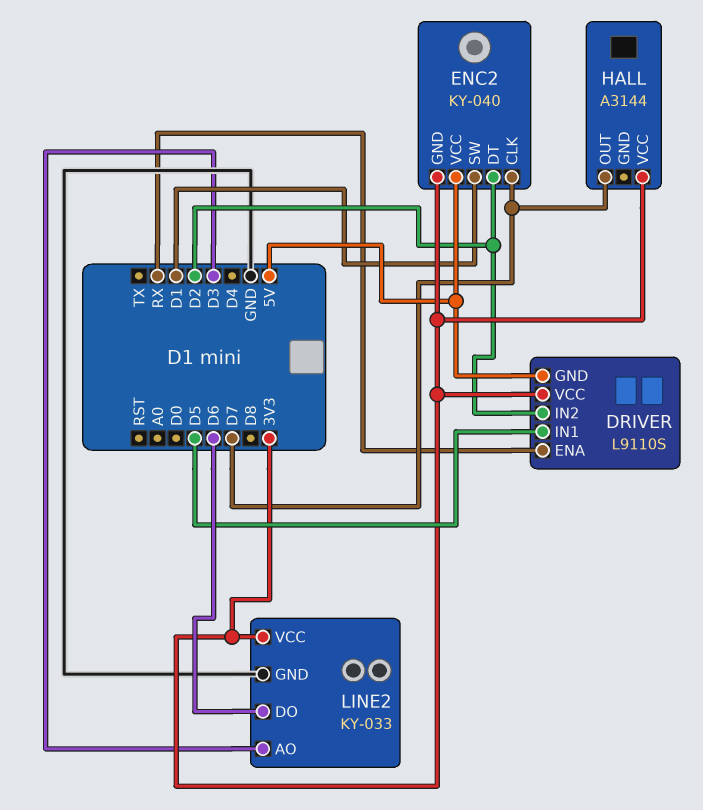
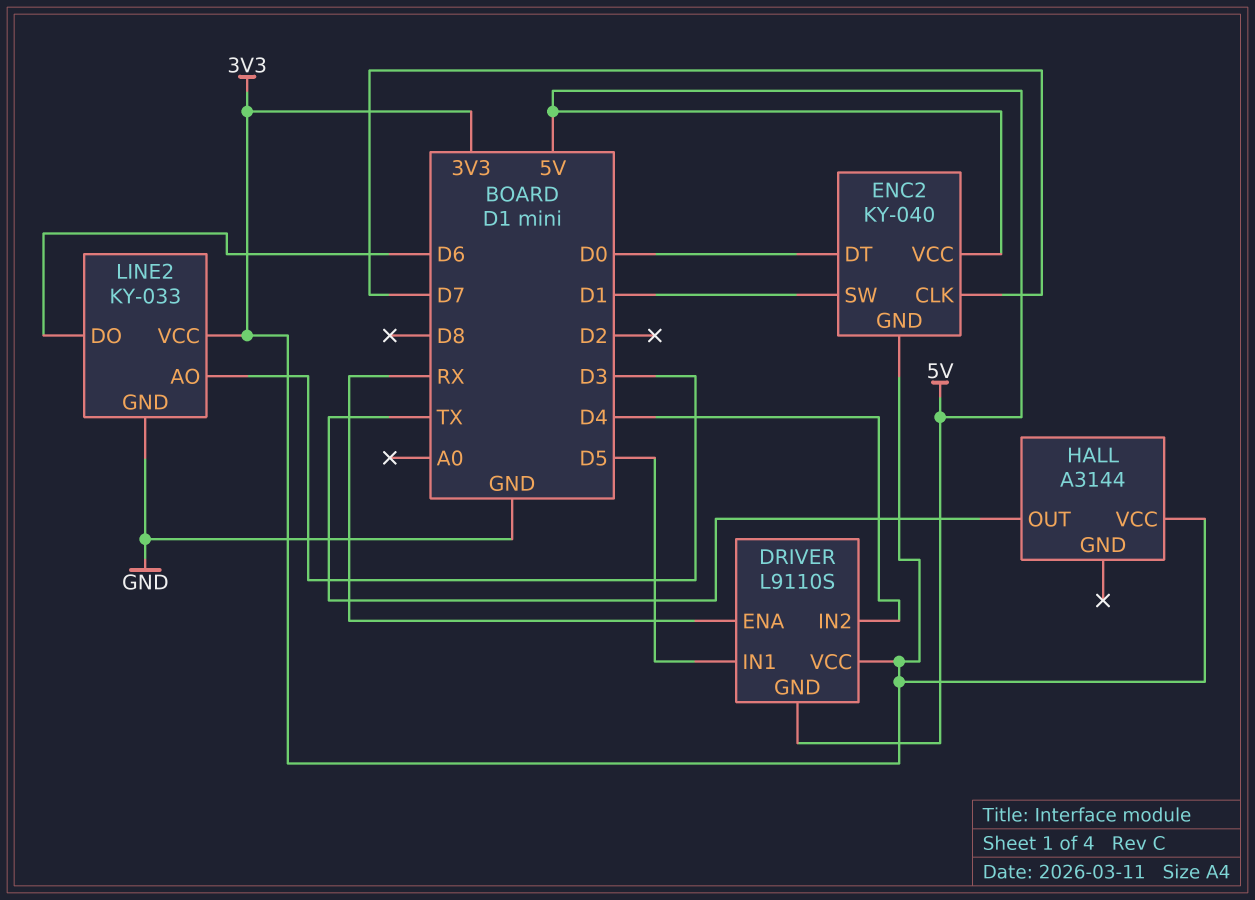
DRIVER pin IN2: D2 -> D4
ENC2 pin DT: D2 -> D0
HALL pin OUT: D7 -> TX

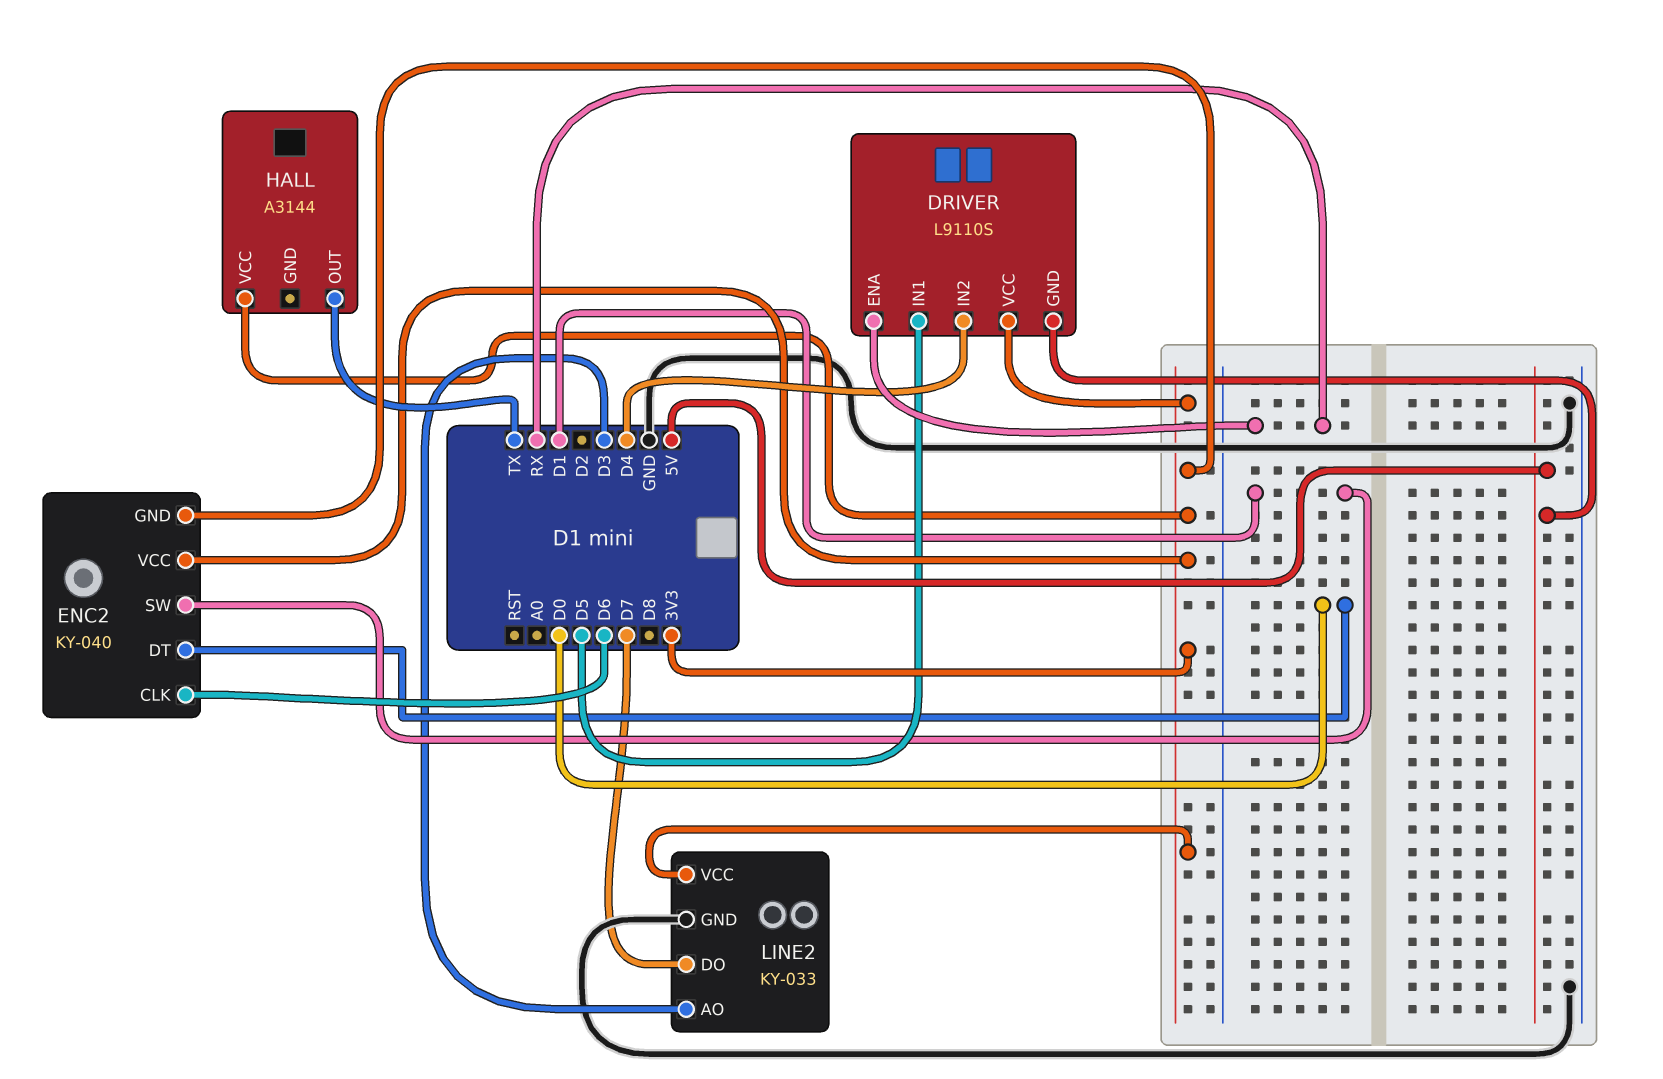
ENC2 pin CLK: D7 -> D6
ENC2 pin VCC: 5V -> 3V3
LINE2 pin DO: D6 -> D7

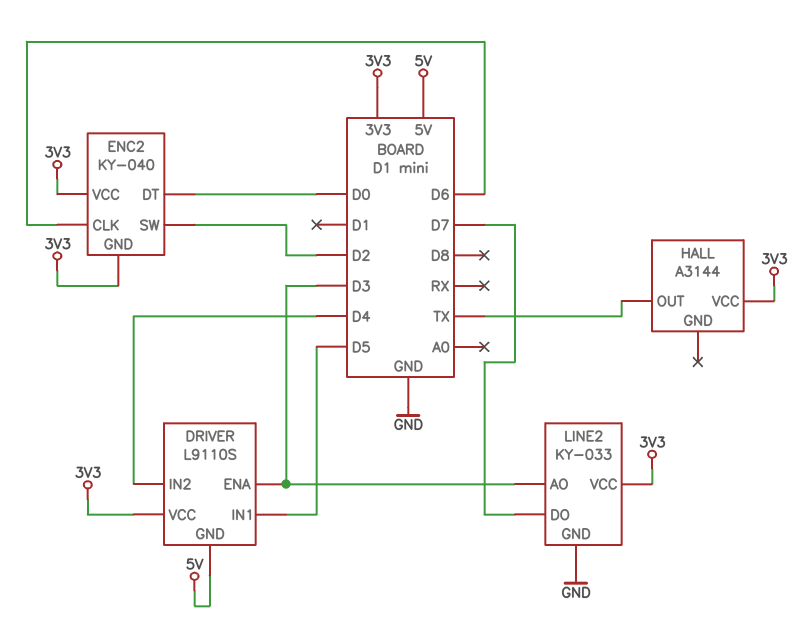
DRIVER pin ENA: RX -> D3
ENC2 pin SW: D1 -> D2

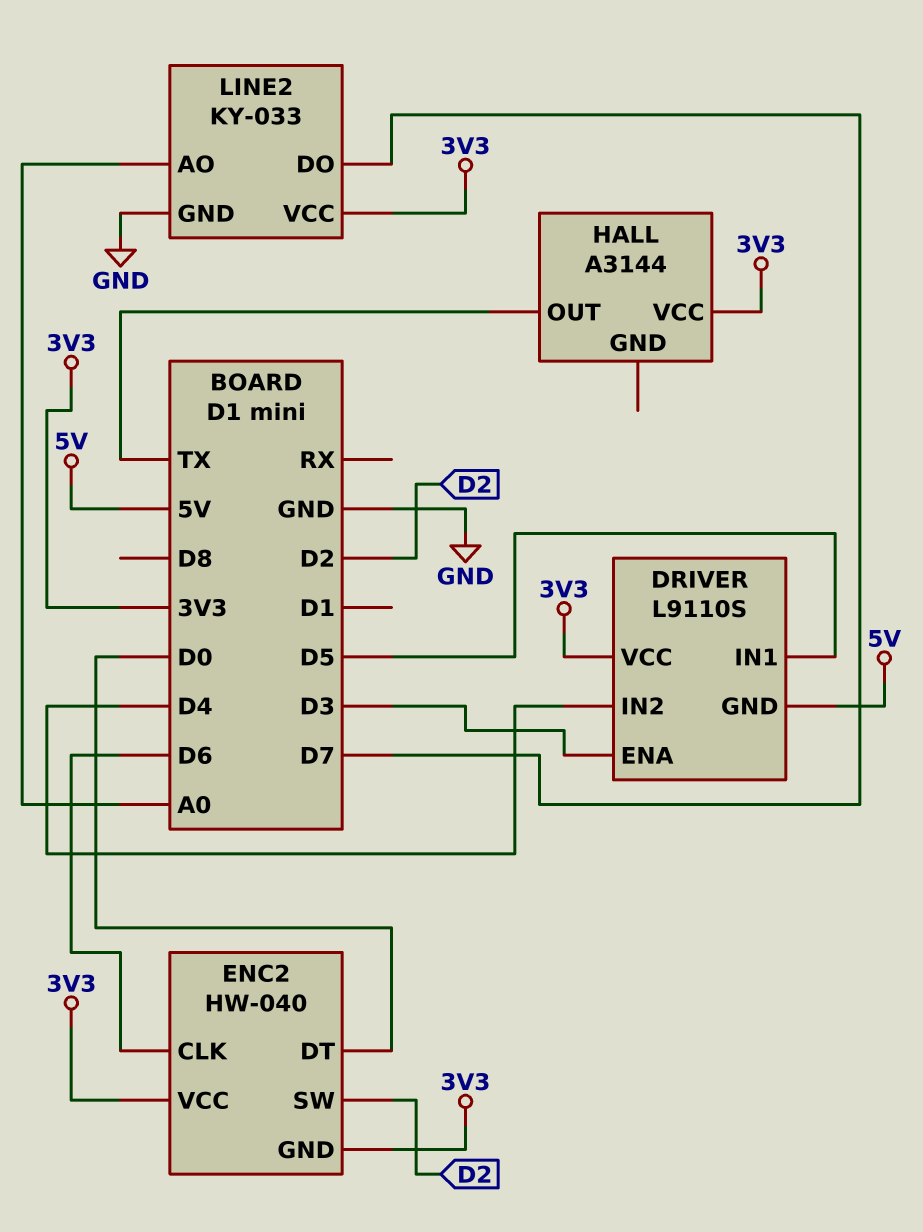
ENC2: KY-040 -> HW-040
LINE2 pin AO: D3 -> A0

